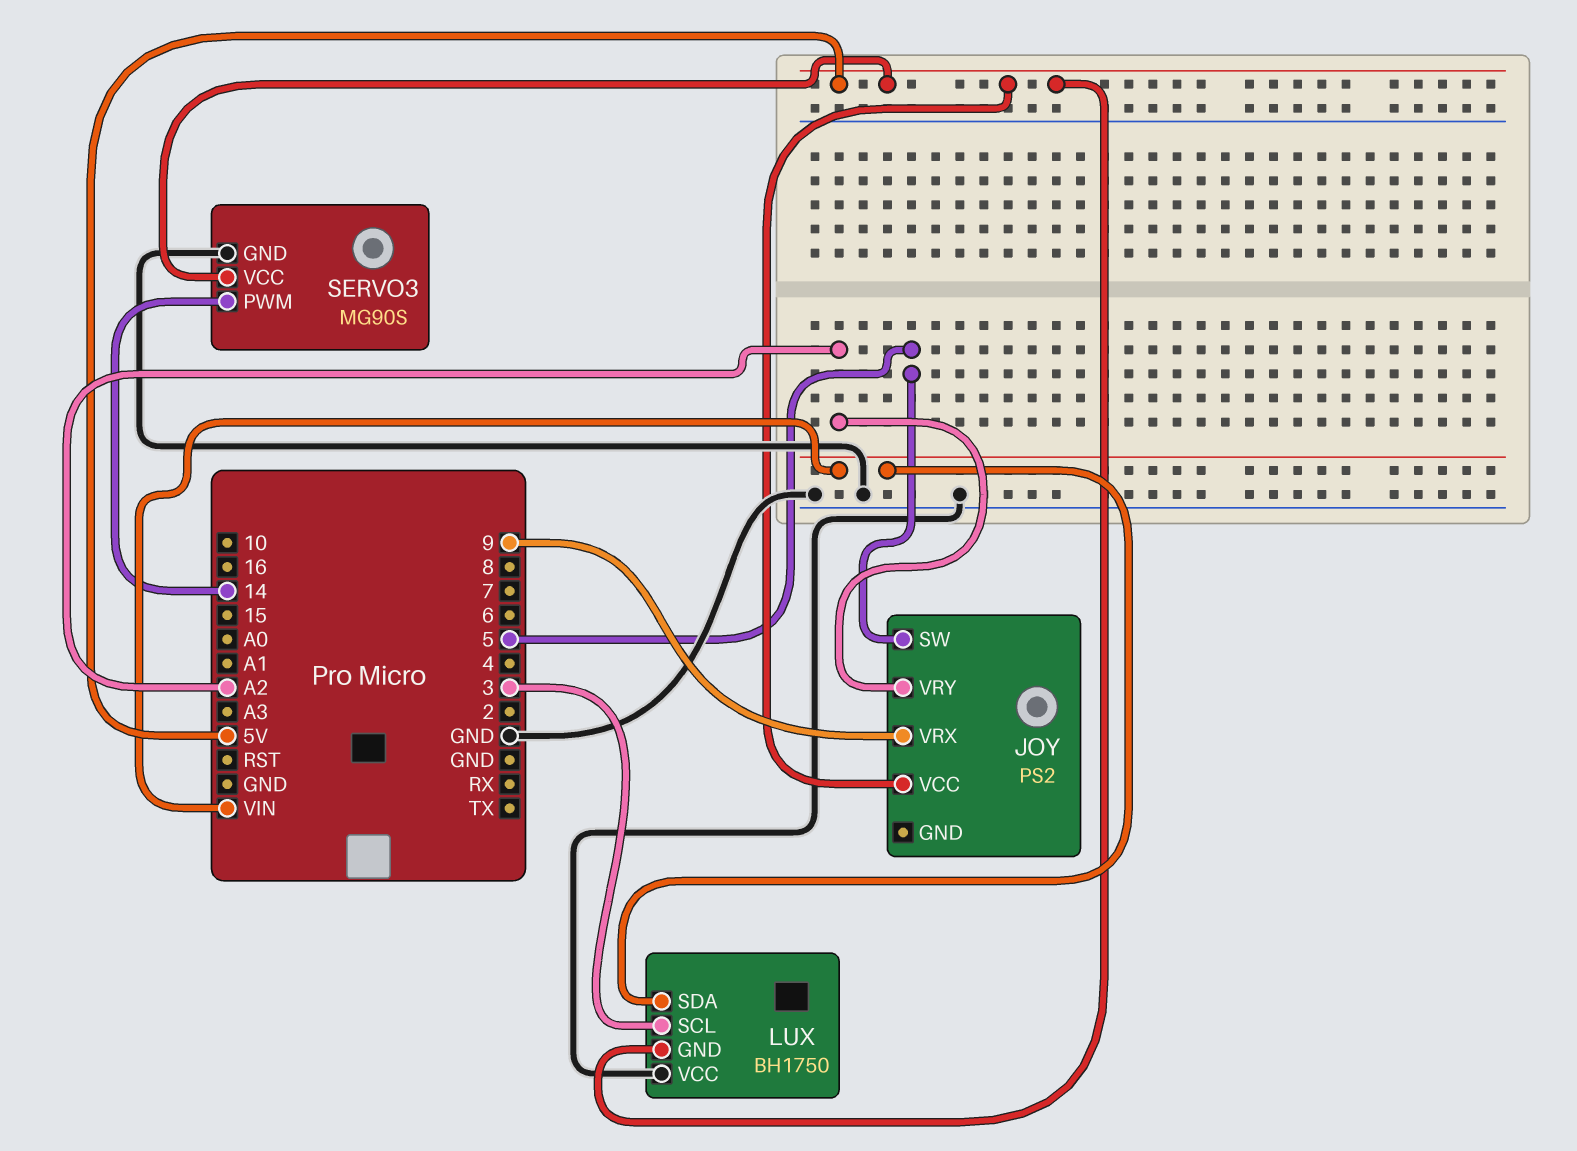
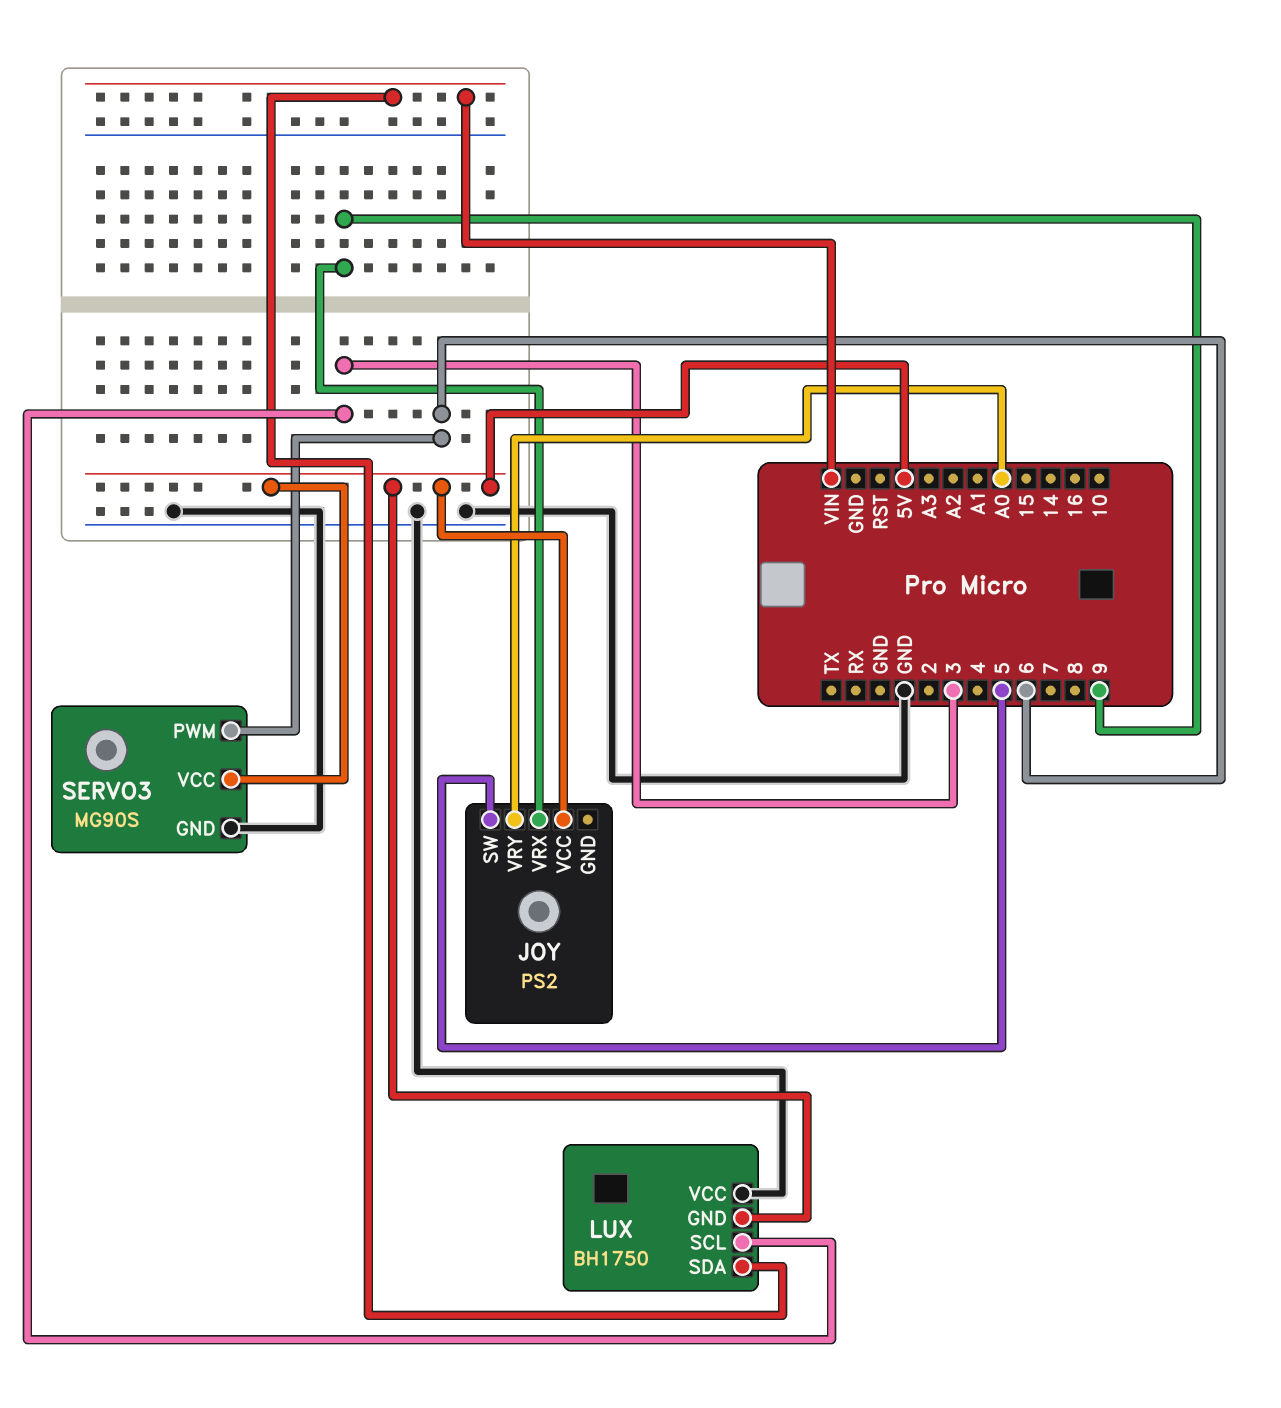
JOY pin VRY: A2 -> A0
SERVO3 pin PWM: 14 -> 6

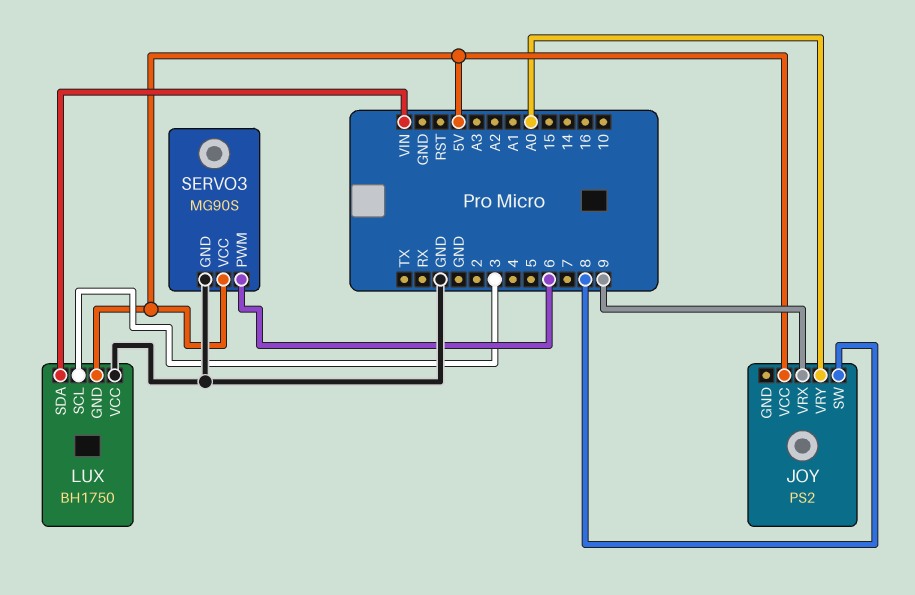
JOY pin SW: 5 -> 8

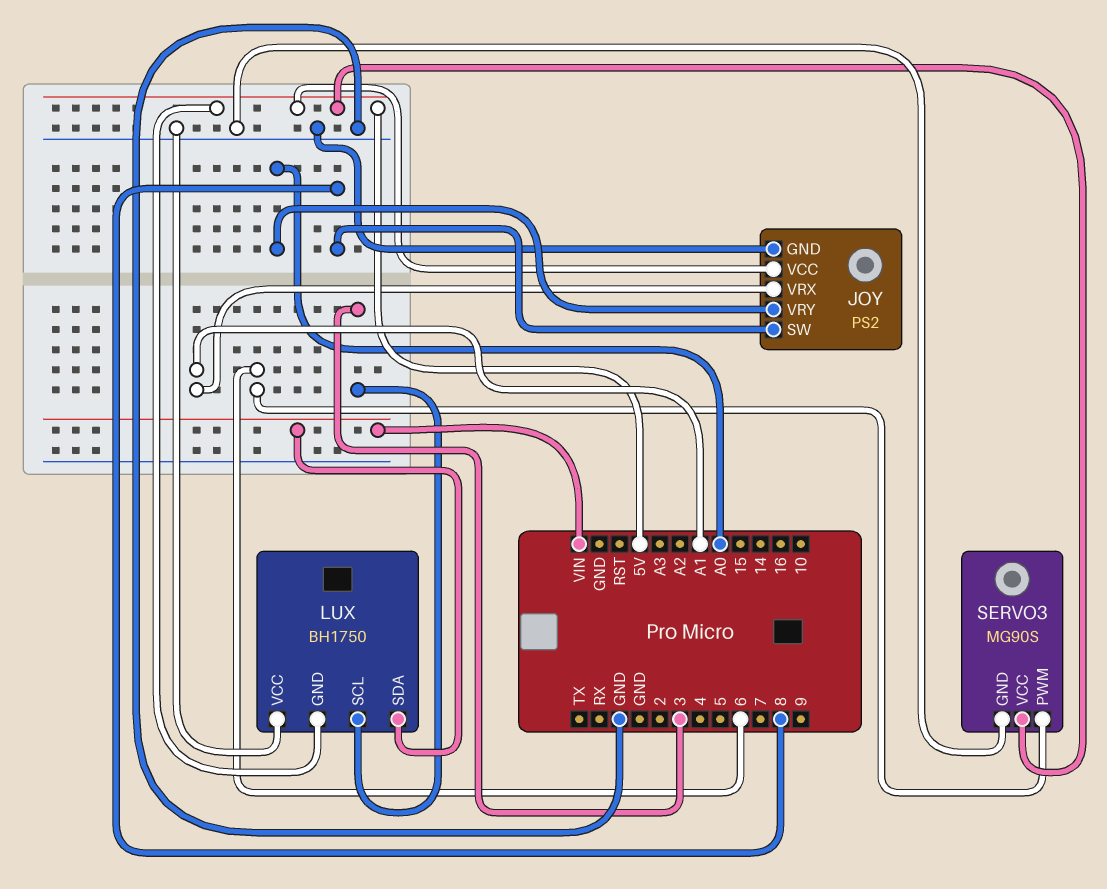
JOY pin GND: none -> GND
JOY pin VRX: 9 -> A1

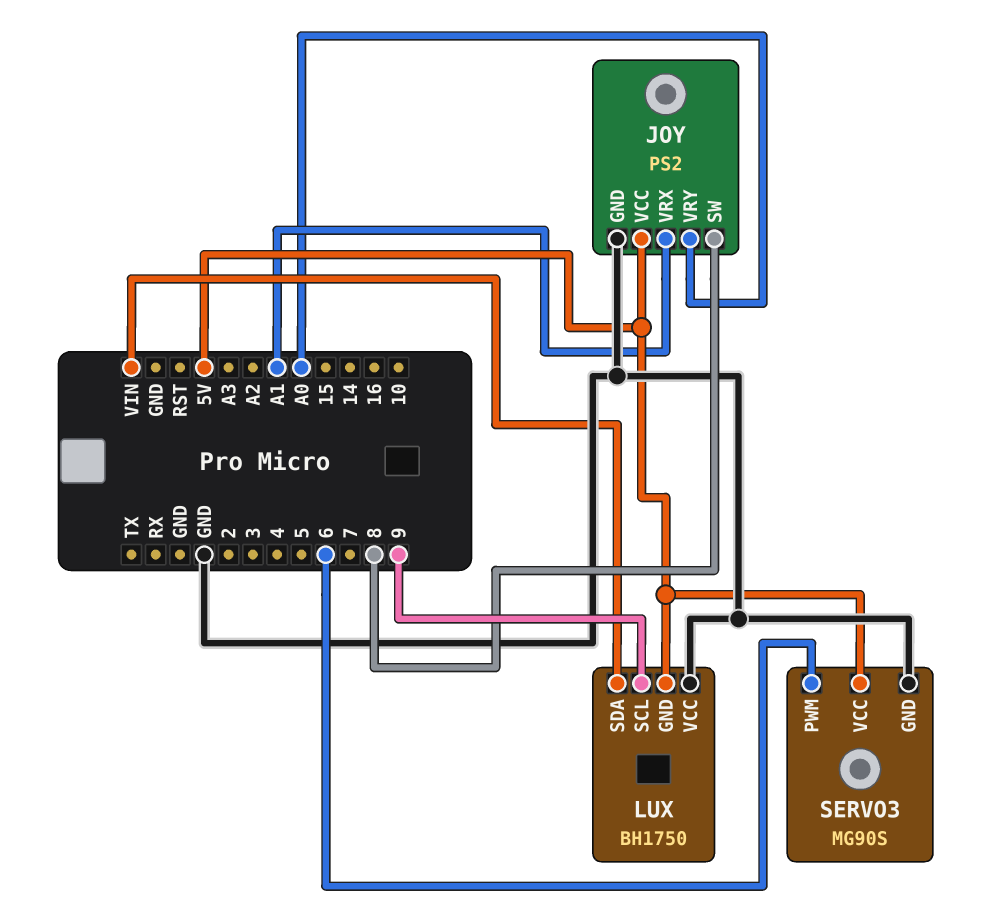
LUX pin SCL: 3 -> 9

